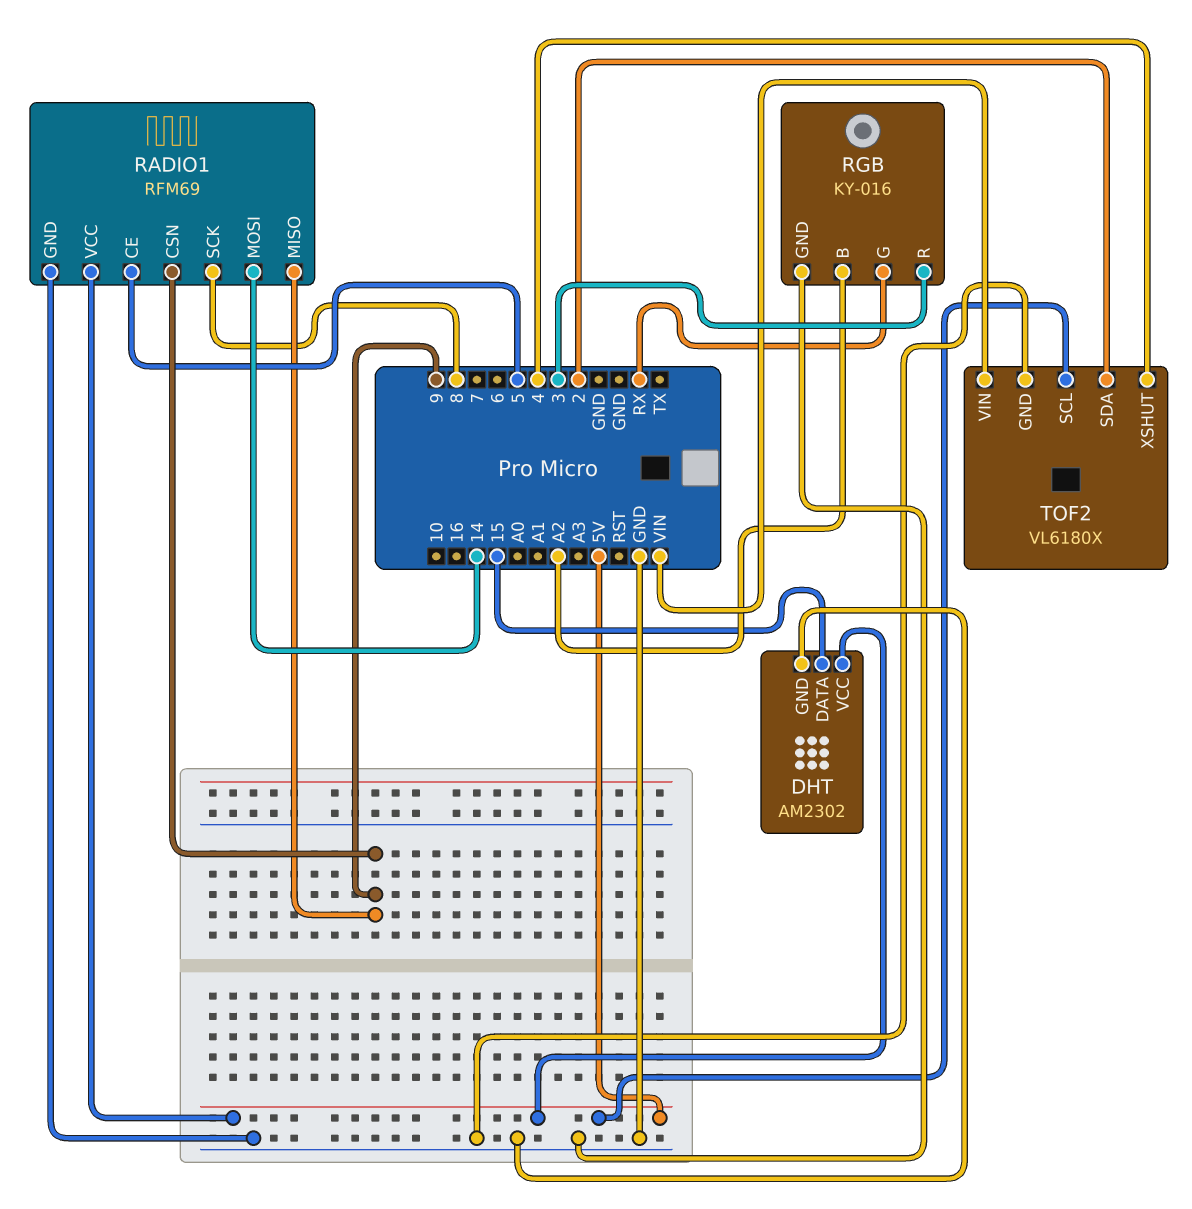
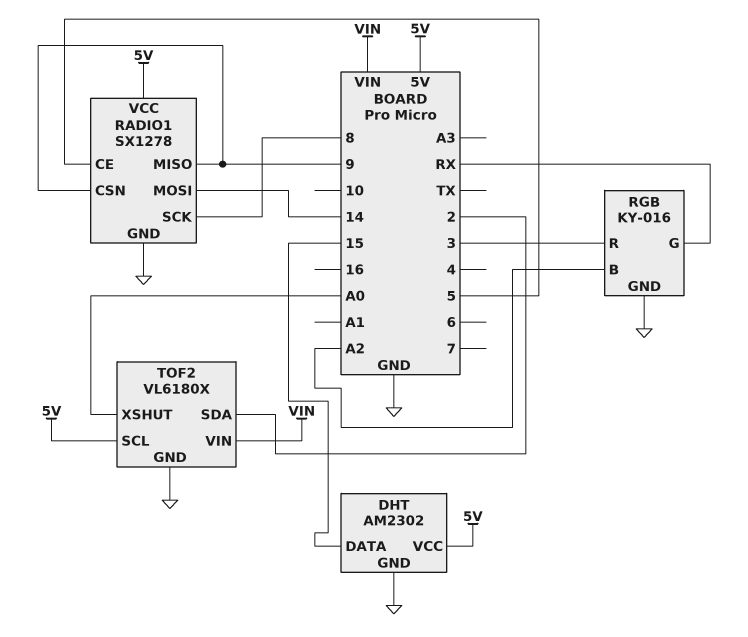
RADIO1: RFM69 -> SX1278
TOF2 pin XSHUT: 4 -> A0

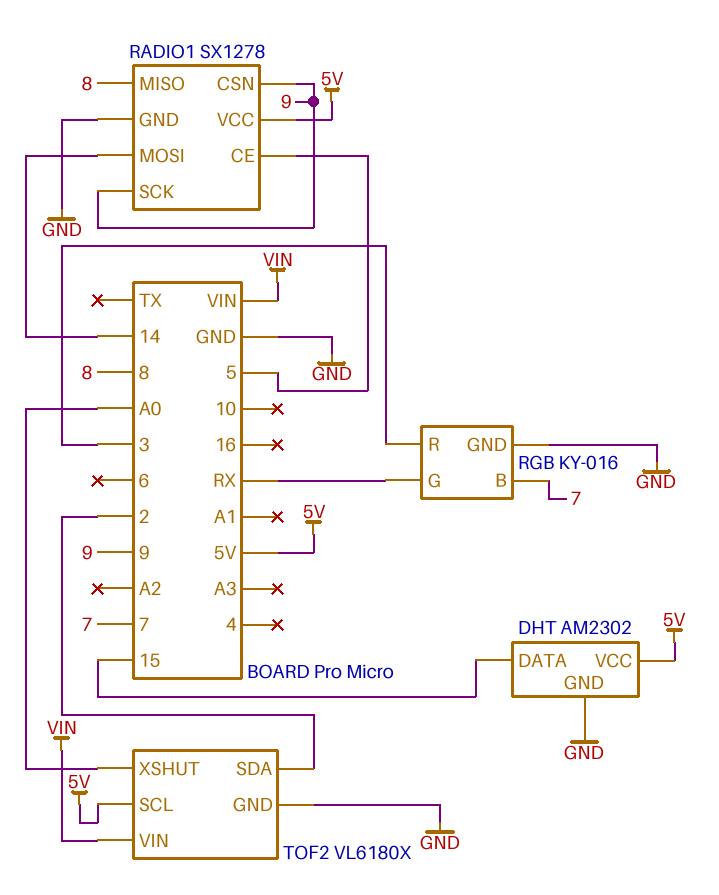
RADIO1 pin MISO: 9 -> 8
RADIO1 pin SCK: 8 -> 9
RGB pin B: A2 -> 7

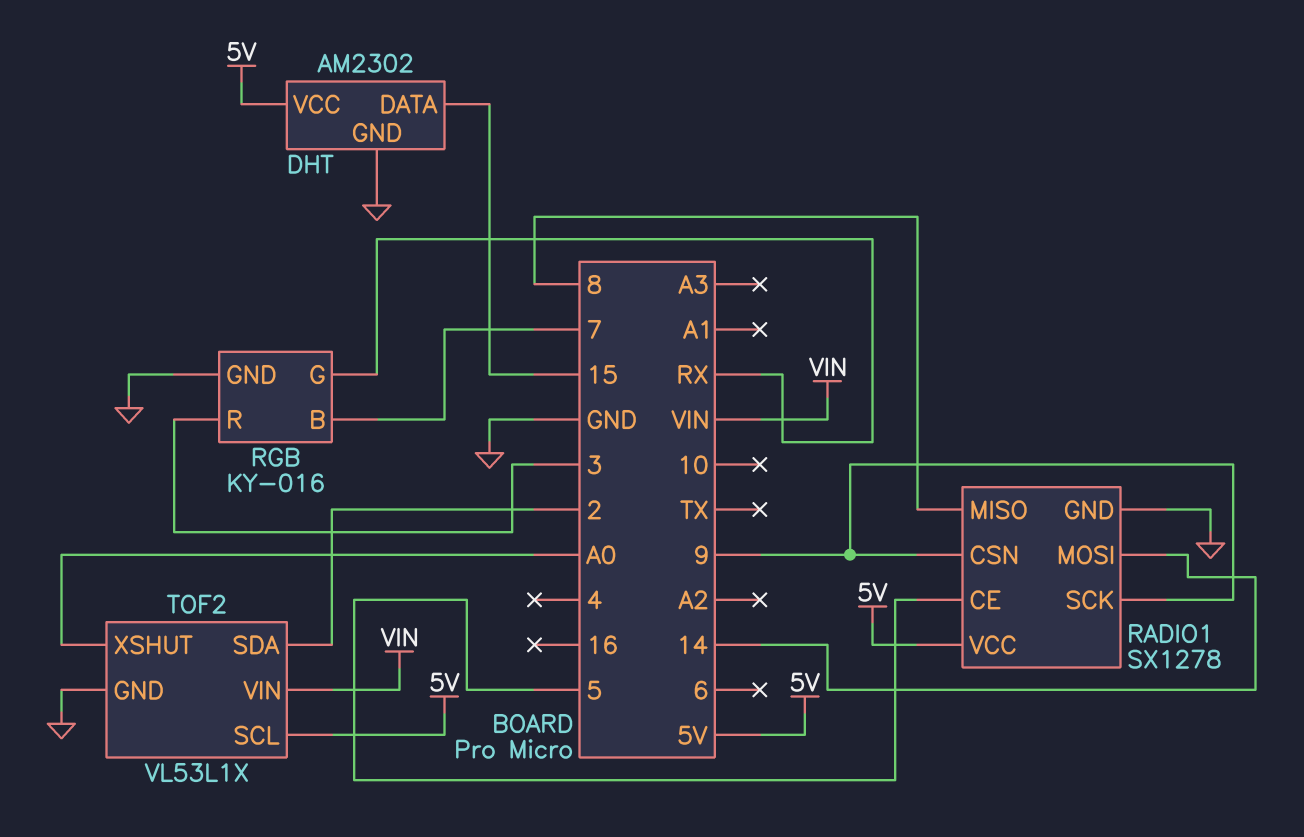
TOF2: VL6180X -> VL53L1X

